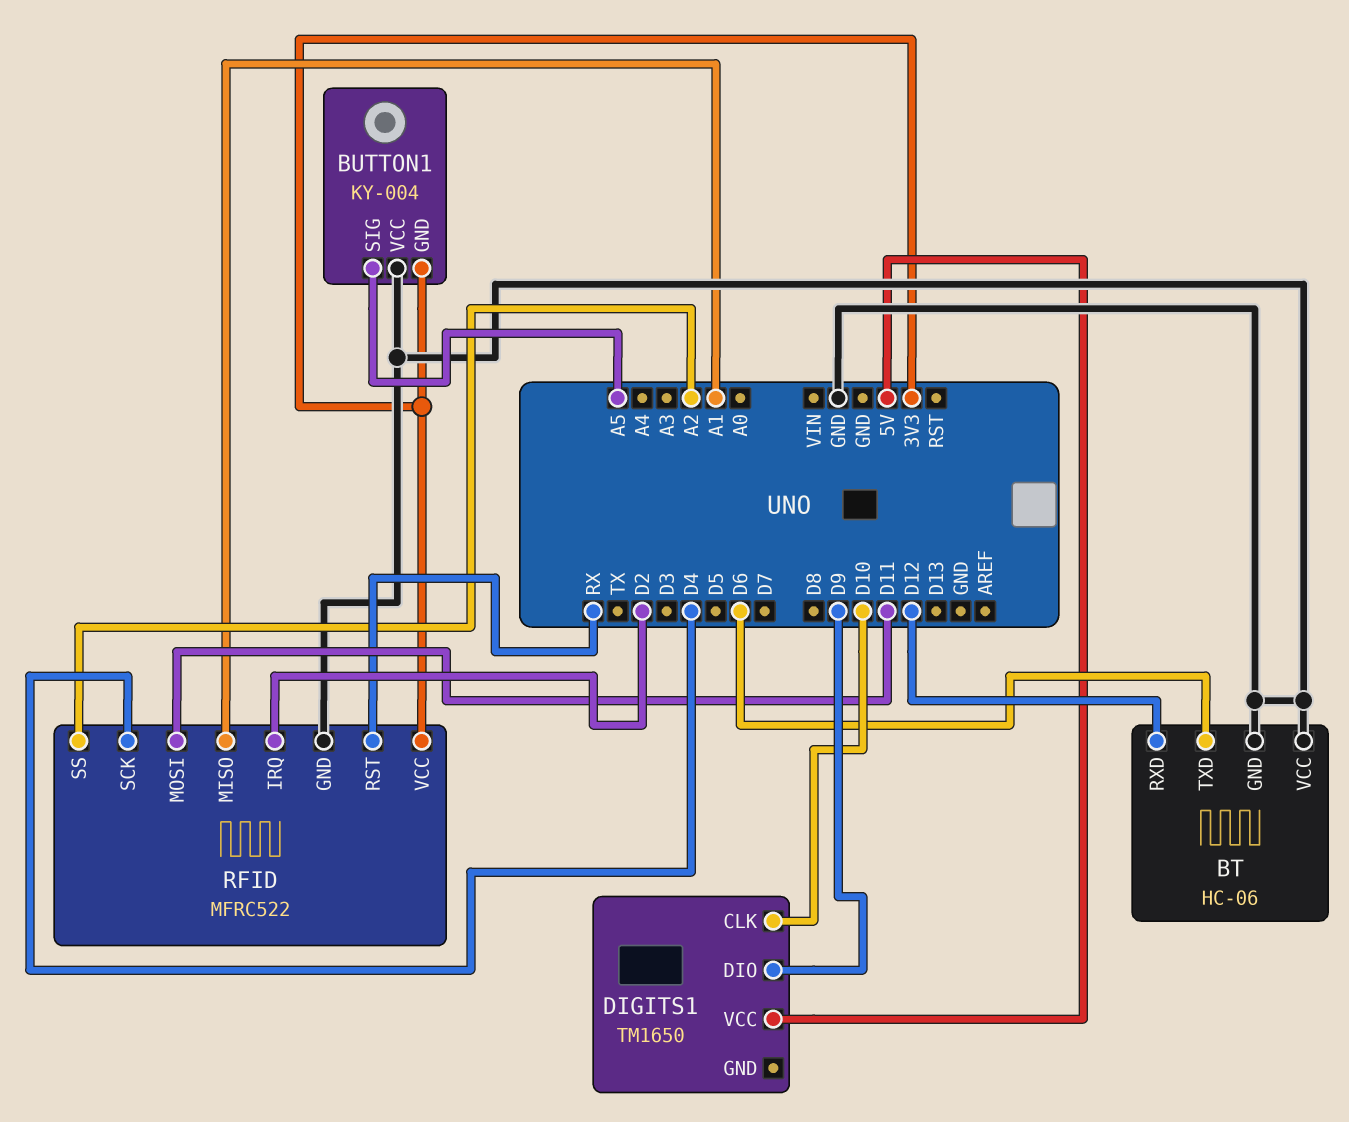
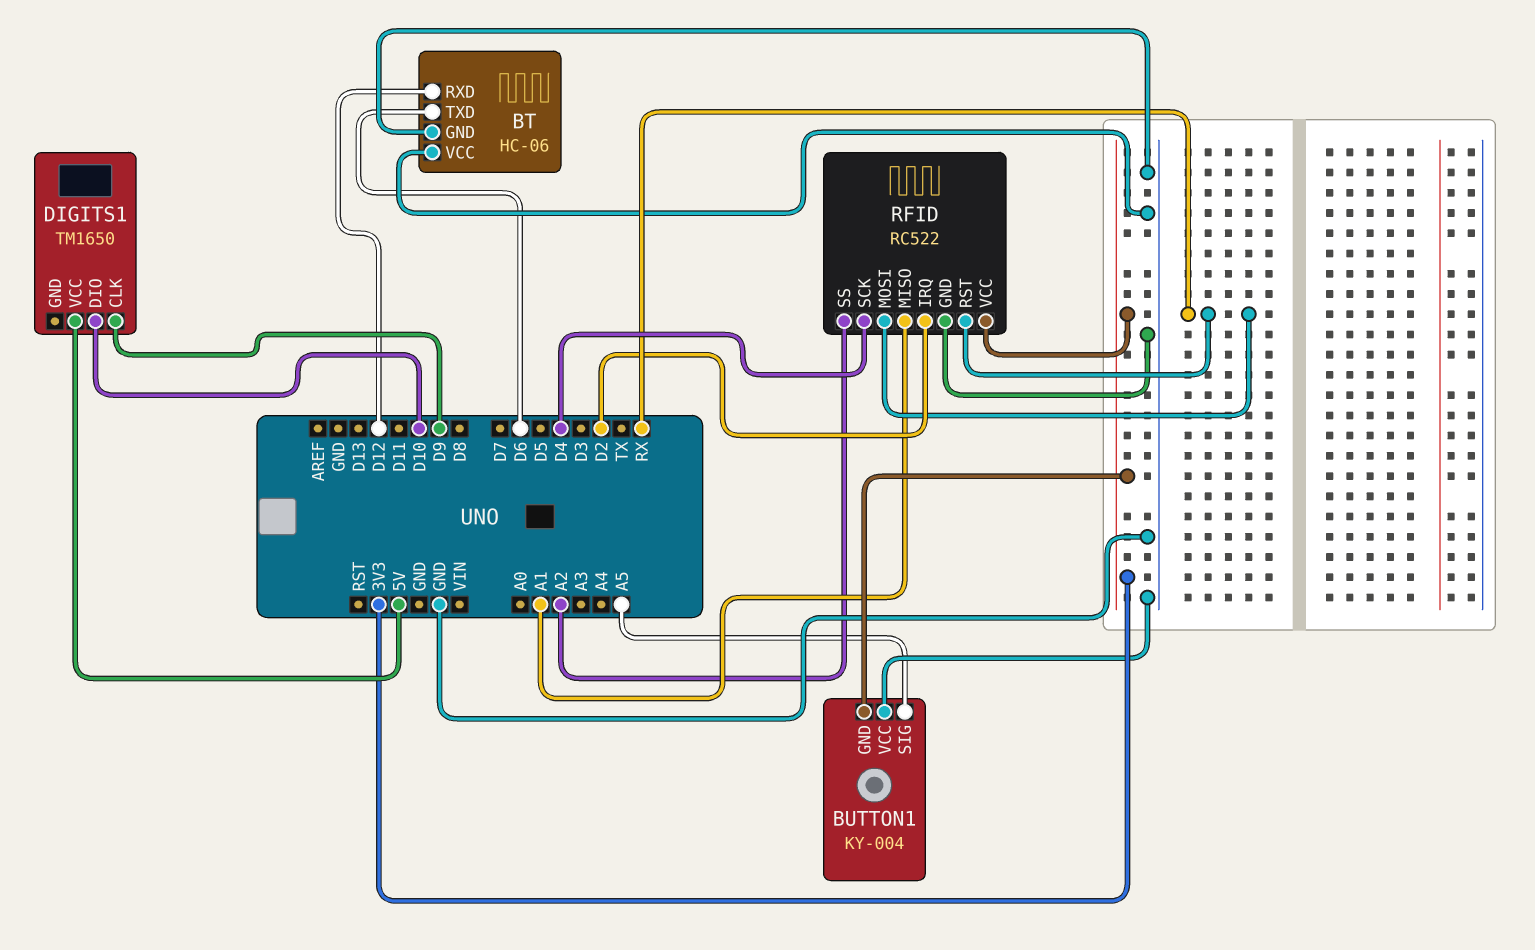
DIGITS1 pin CLK: D10 -> D9
DIGITS1 pin DIO: D9 -> D10
RFID: MFRC522 -> RC522
RFID pin MOSI: D11 -> RX

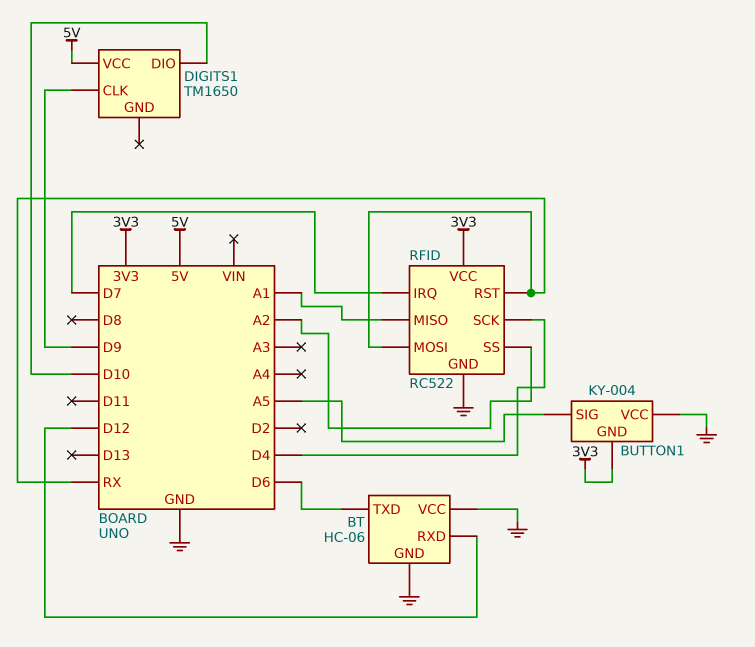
RFID pin IRQ: D2 -> D7

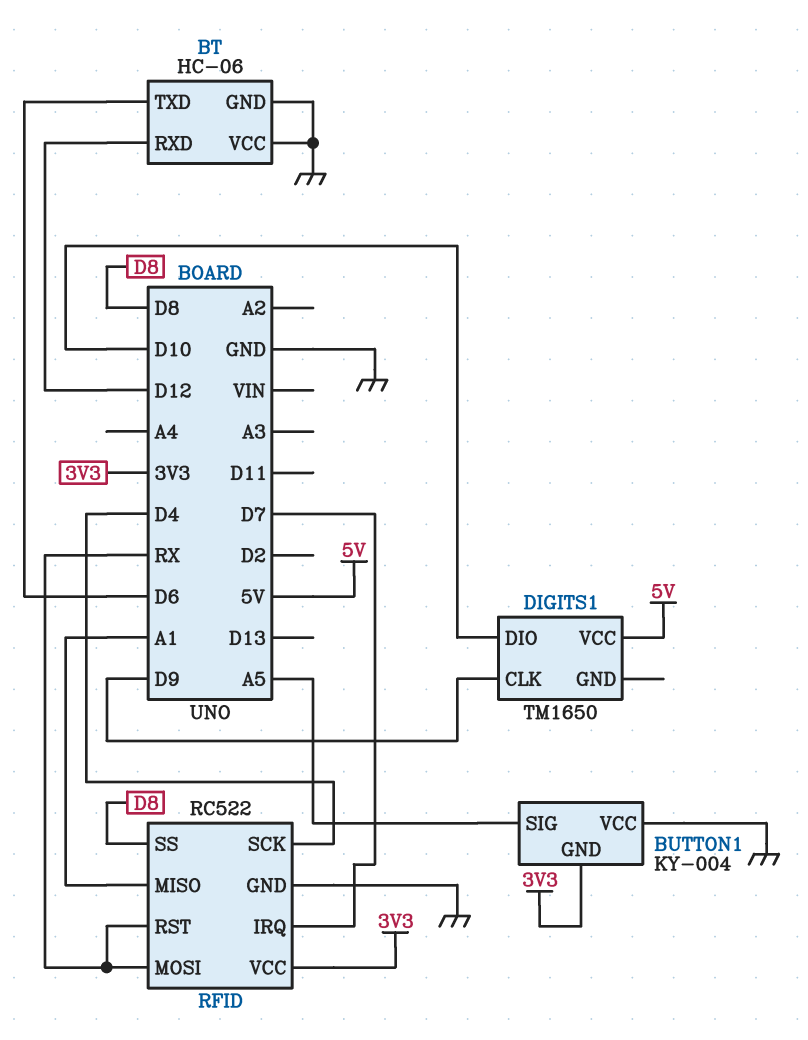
RFID pin SS: A2 -> D8

